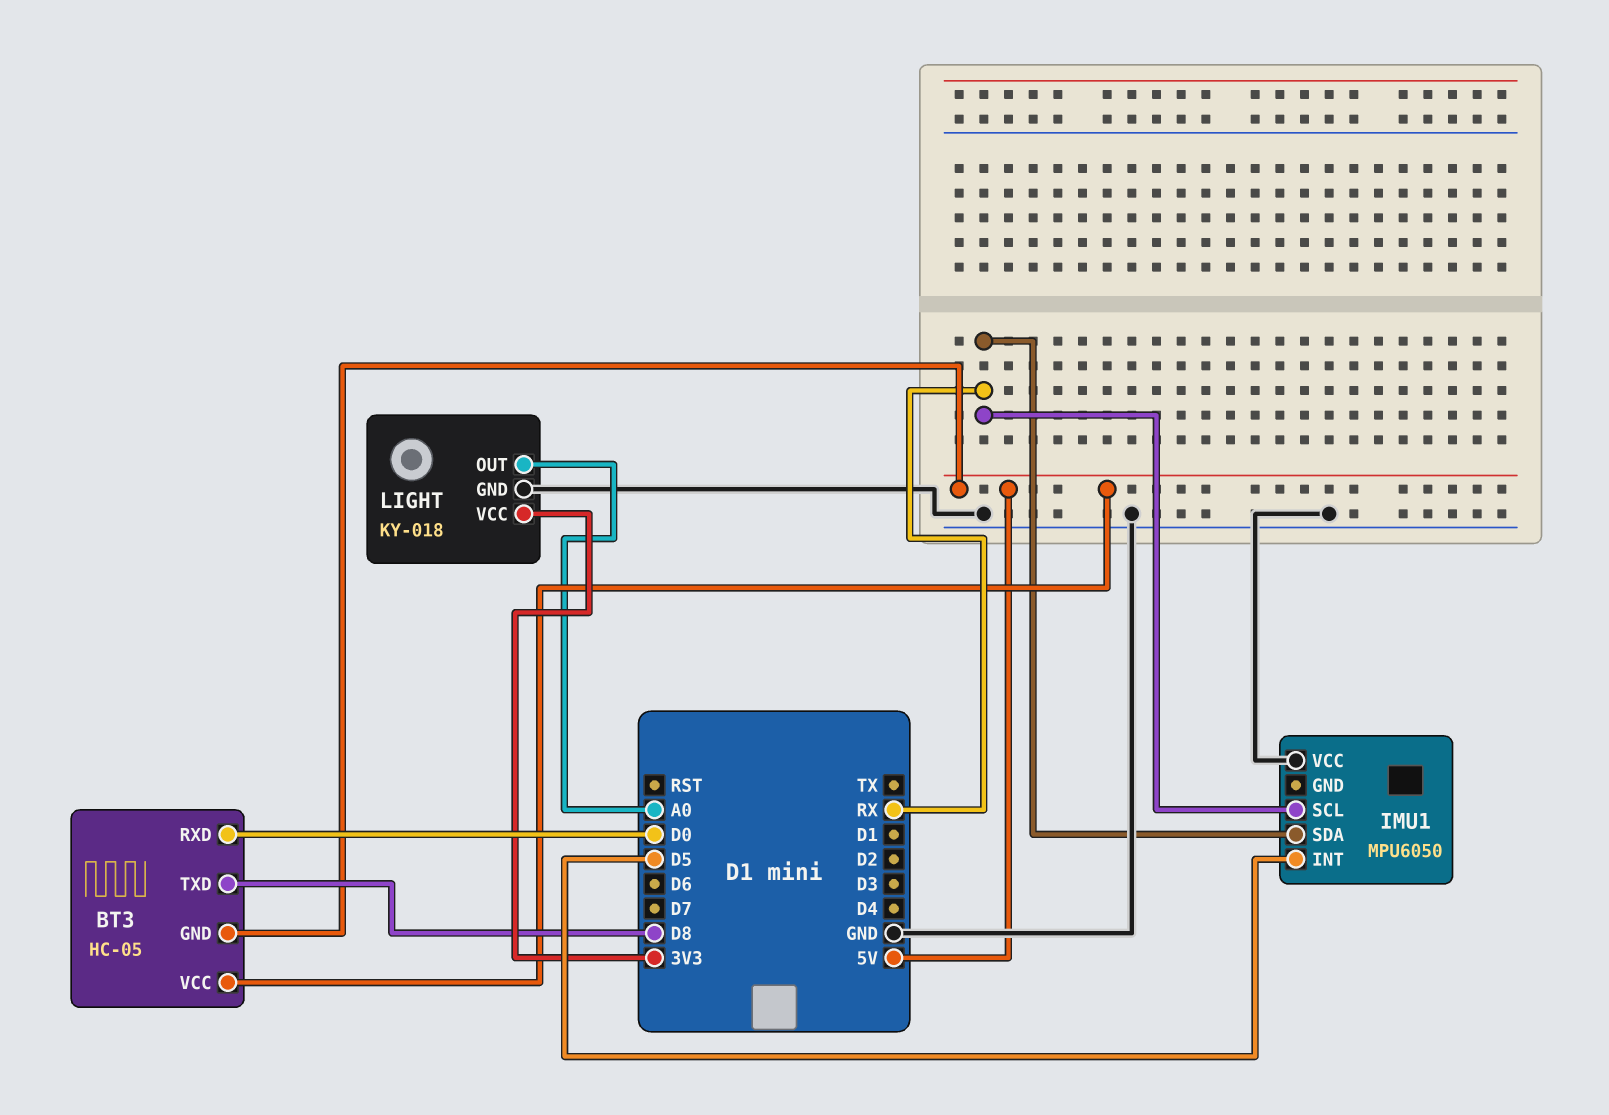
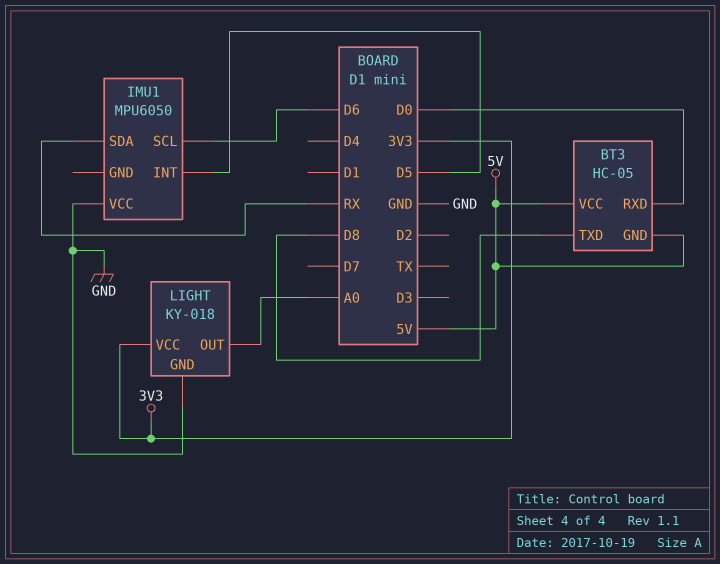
IMU1 pin SCL: RX -> D6

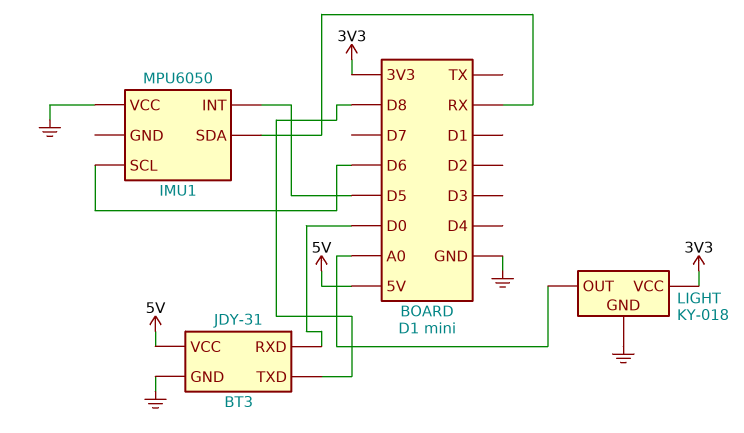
BT3: HC-05 -> JDY-31
BT3 pin GND: 5V -> GND

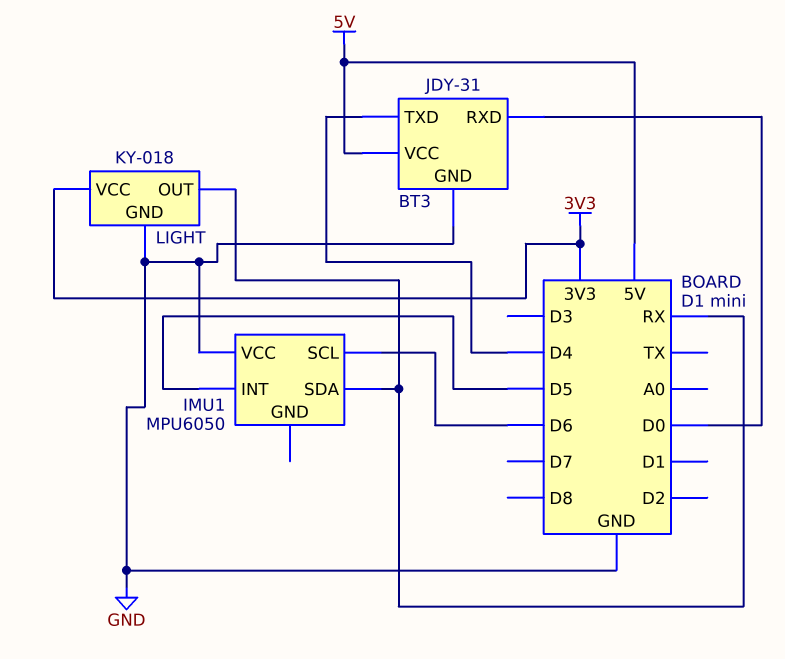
BT3 pin TXD: D8 -> D4
LIGHT pin OUT: A0 -> RX

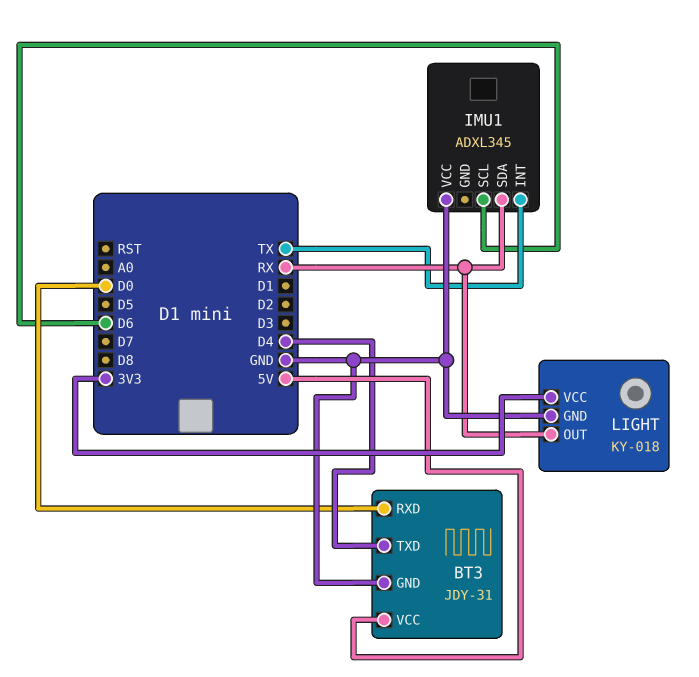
IMU1: MPU6050 -> ADXL345
IMU1 pin INT: D5 -> TX

